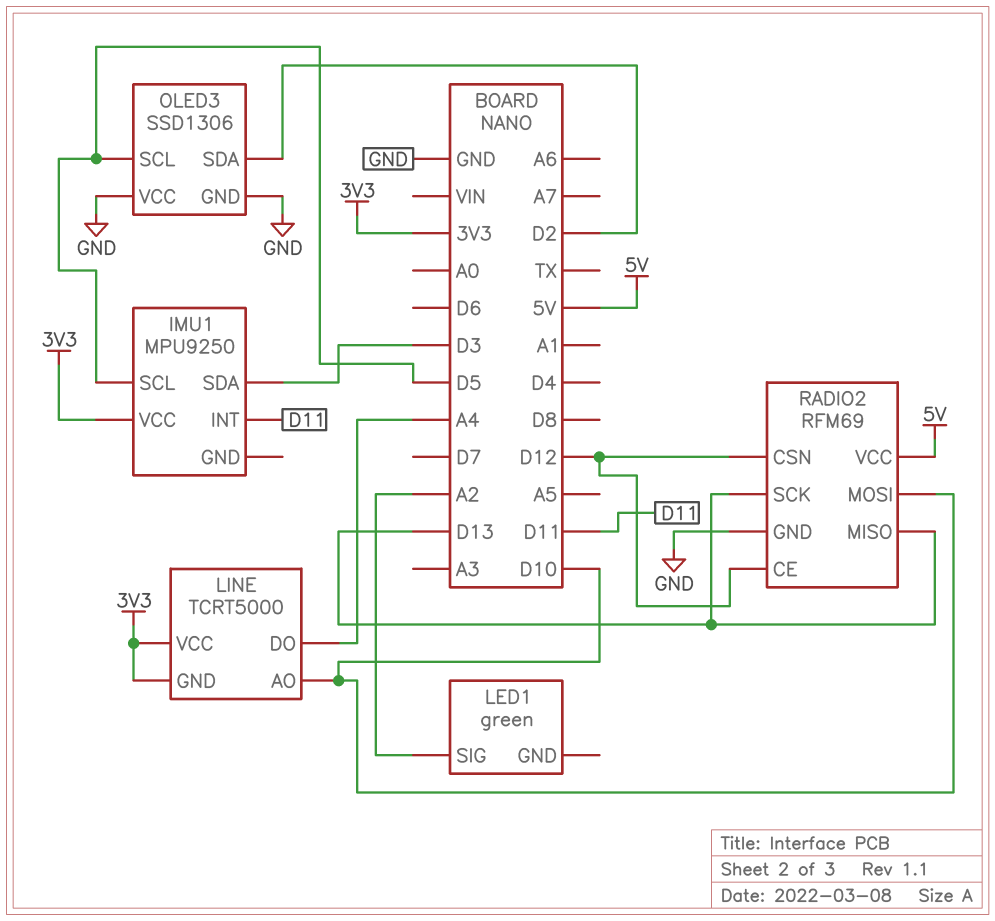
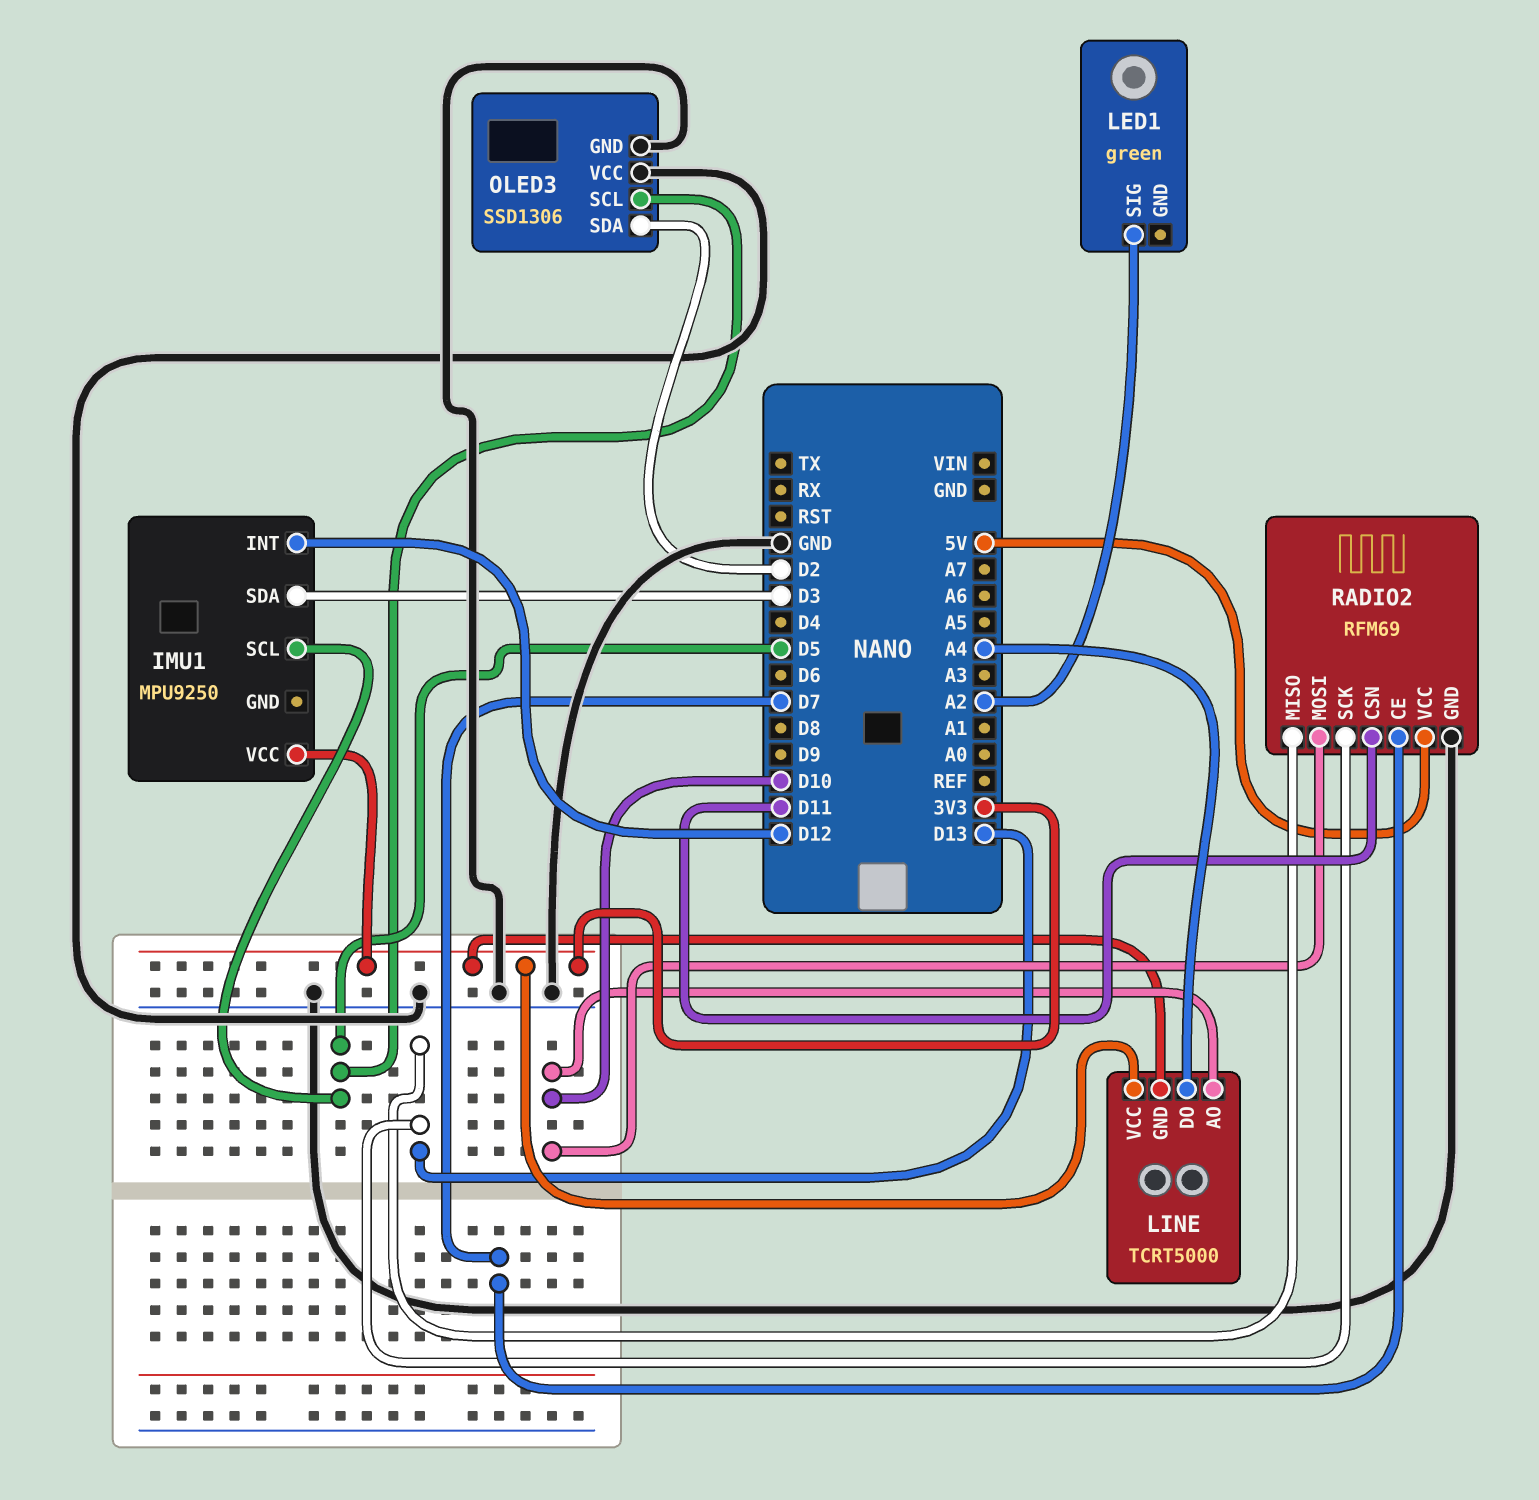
IMU1 pin INT: D11 -> D12
RADIO2 pin CE: D12 -> D7
RADIO2 pin CSN: D12 -> D11

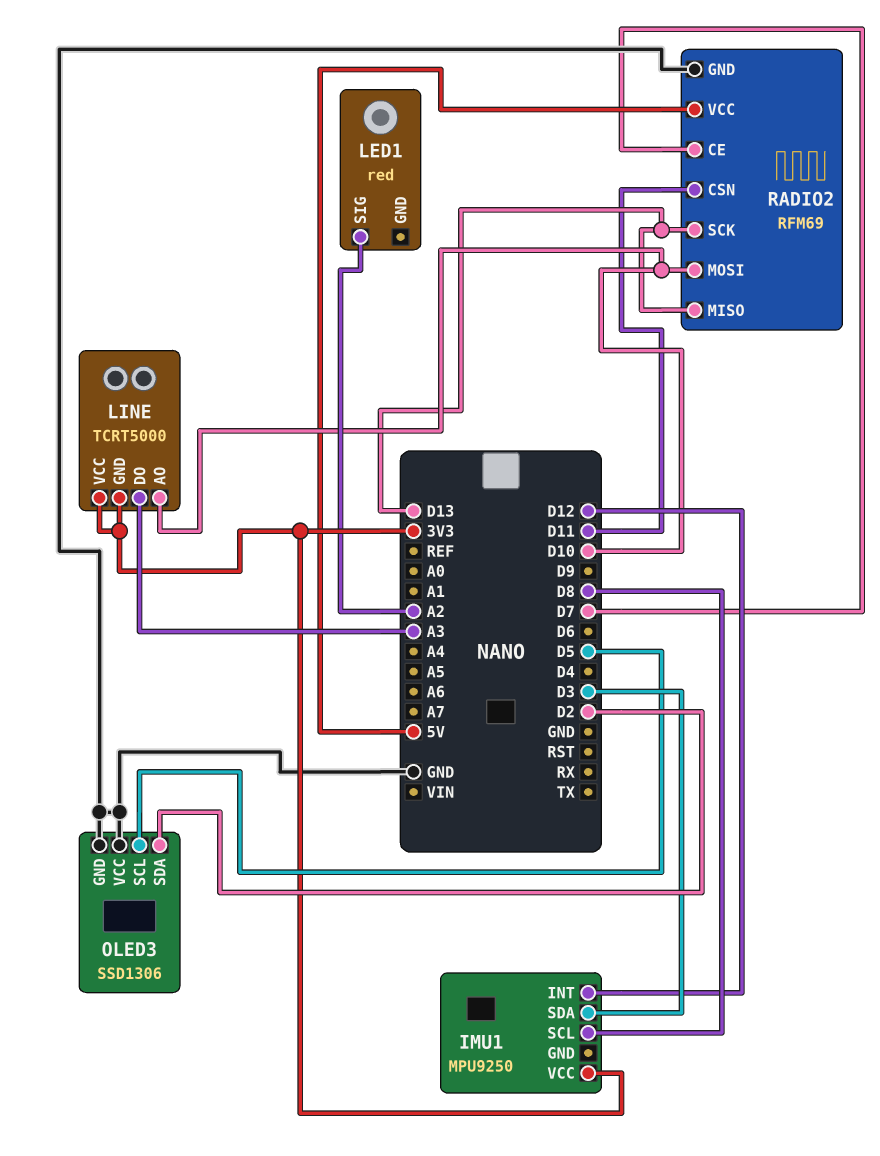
IMU1 pin SCL: D5 -> D8
LED1: green -> red
LINE pin DO: A4 -> A3

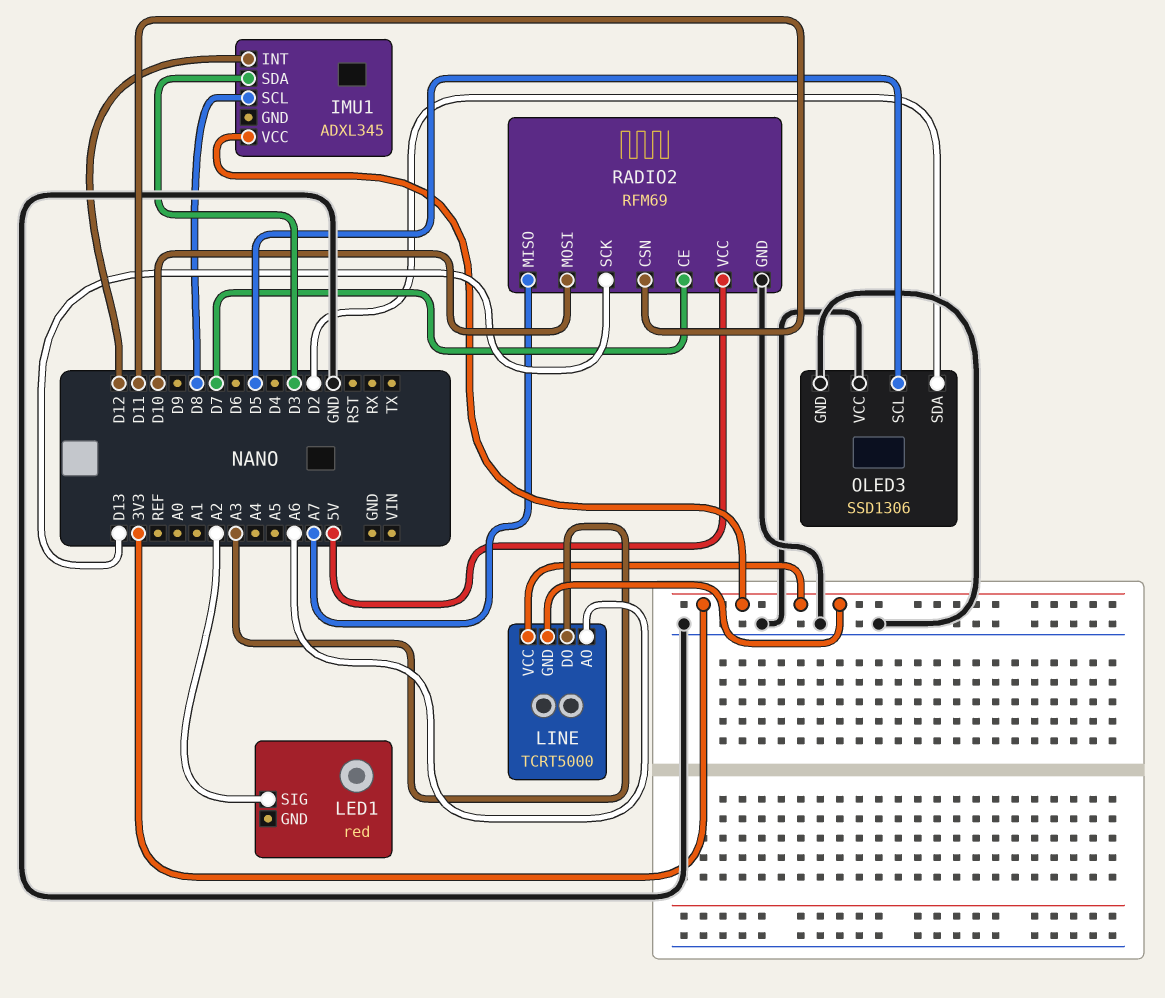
IMU1: MPU9250 -> ADXL345
LINE pin AO: D10 -> A6
RADIO2 pin MISO: D13 -> A7

